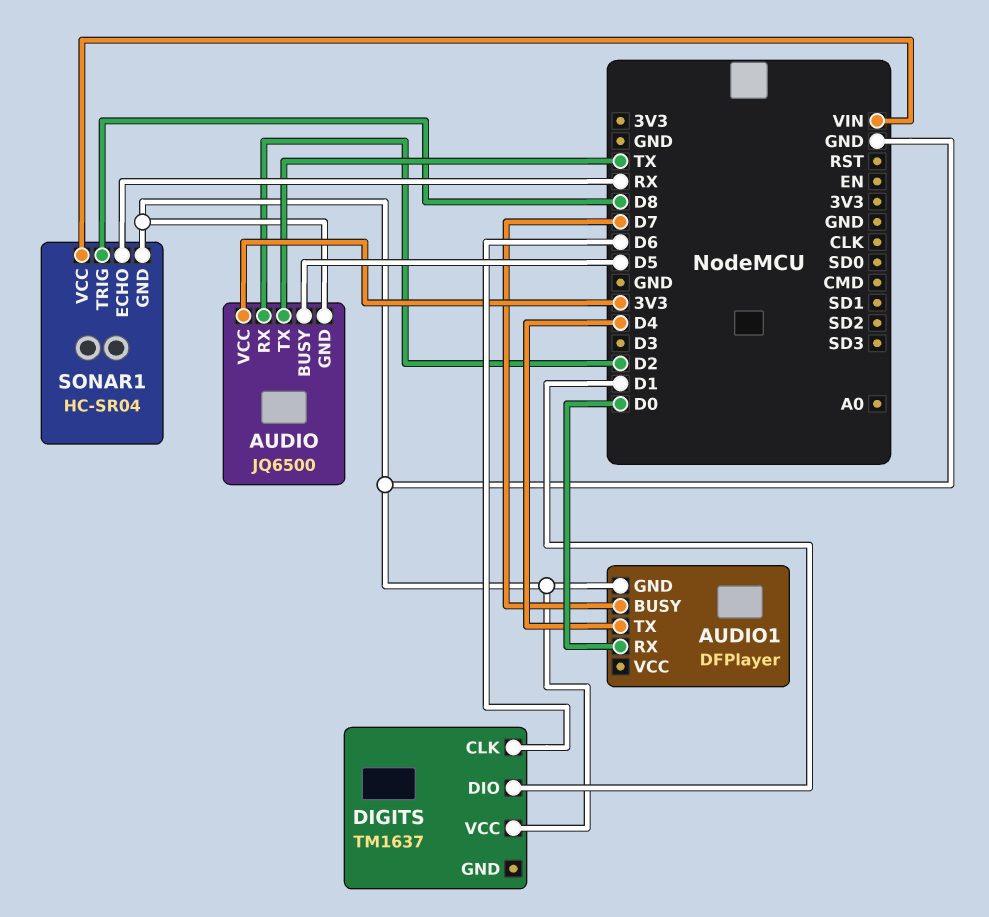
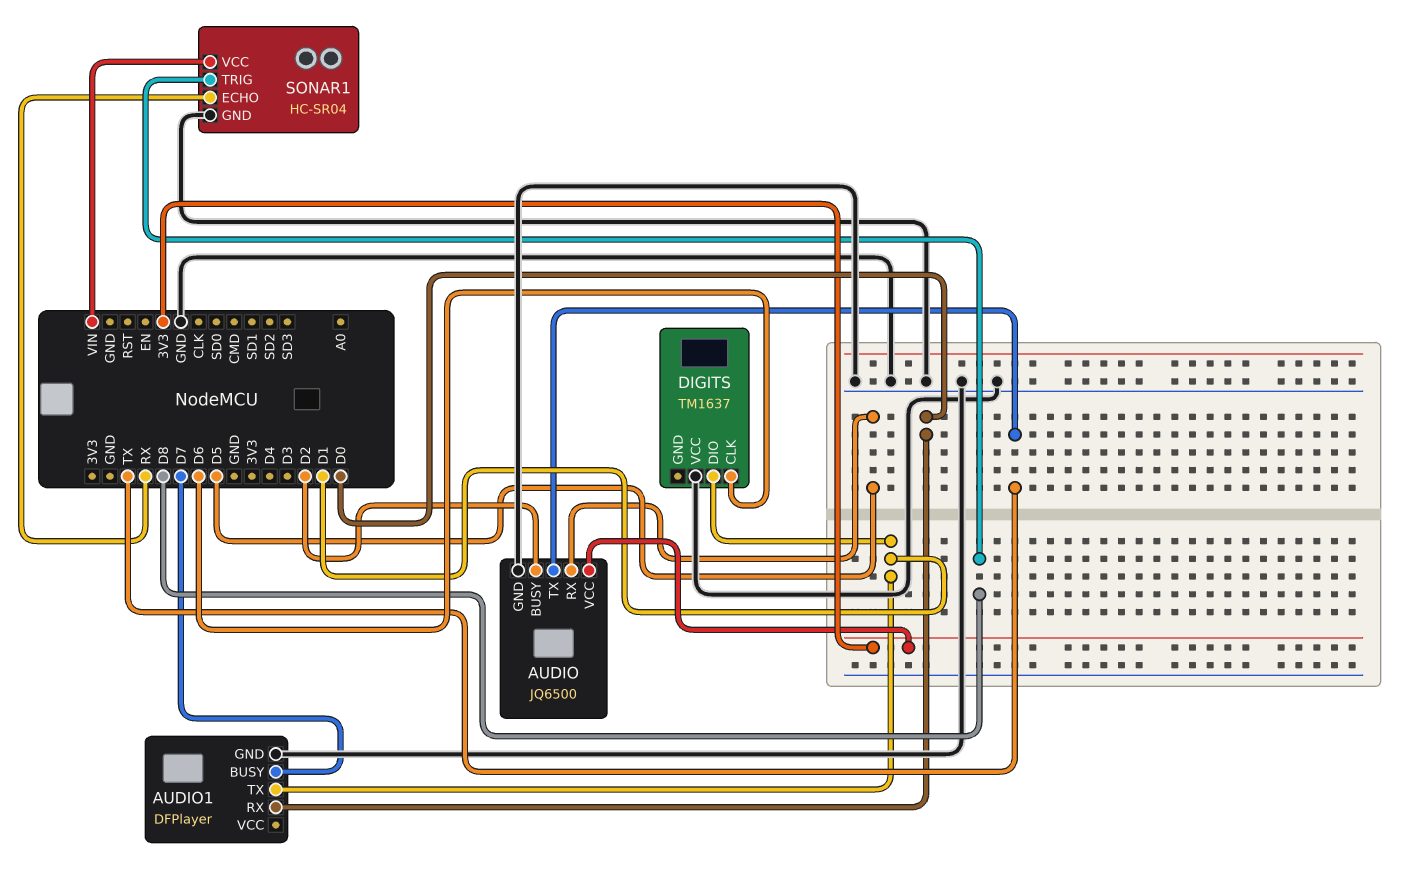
AUDIO pin BUSY: D5 -> D2
AUDIO pin RX: D2 -> D5
AUDIO1 pin TX: D4 -> D1

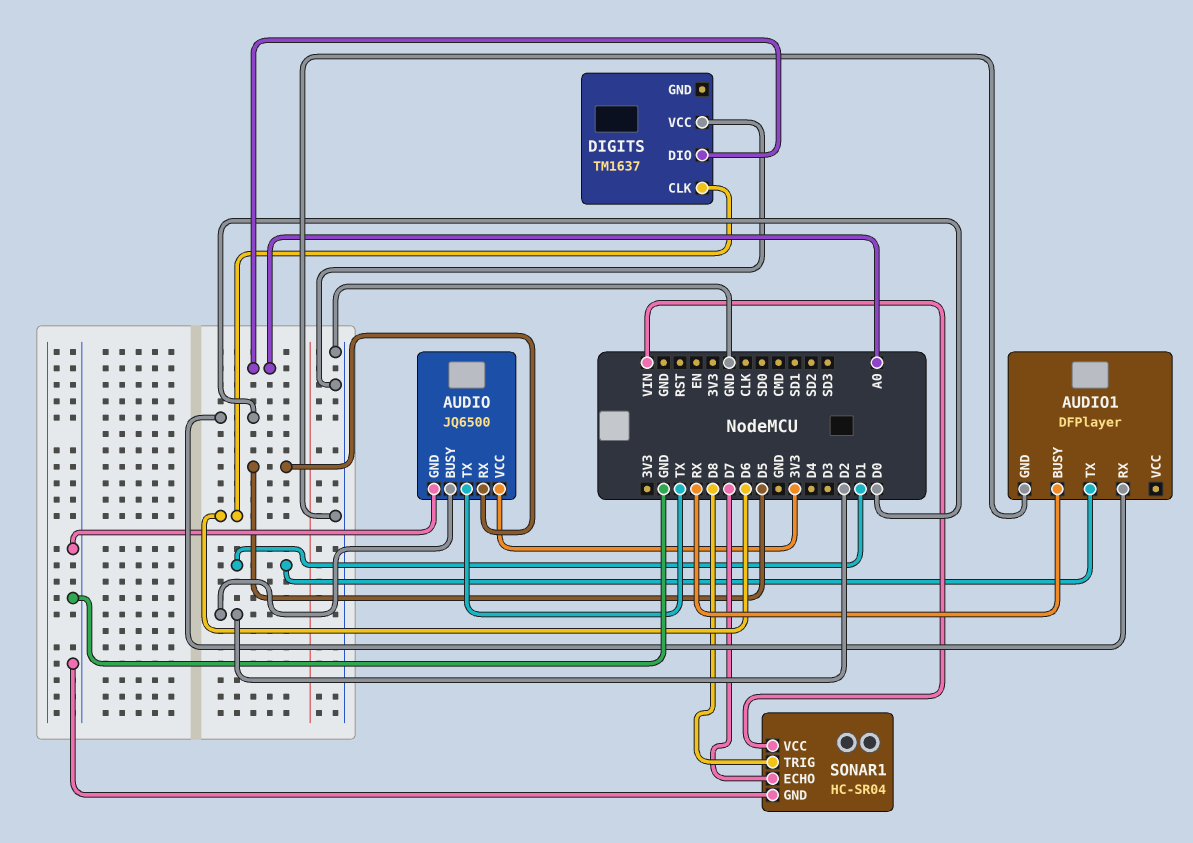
AUDIO1 pin BUSY: D7 -> RX
DIGITS pin DIO: D1 -> A0
SONAR1 pin ECHO: RX -> D7

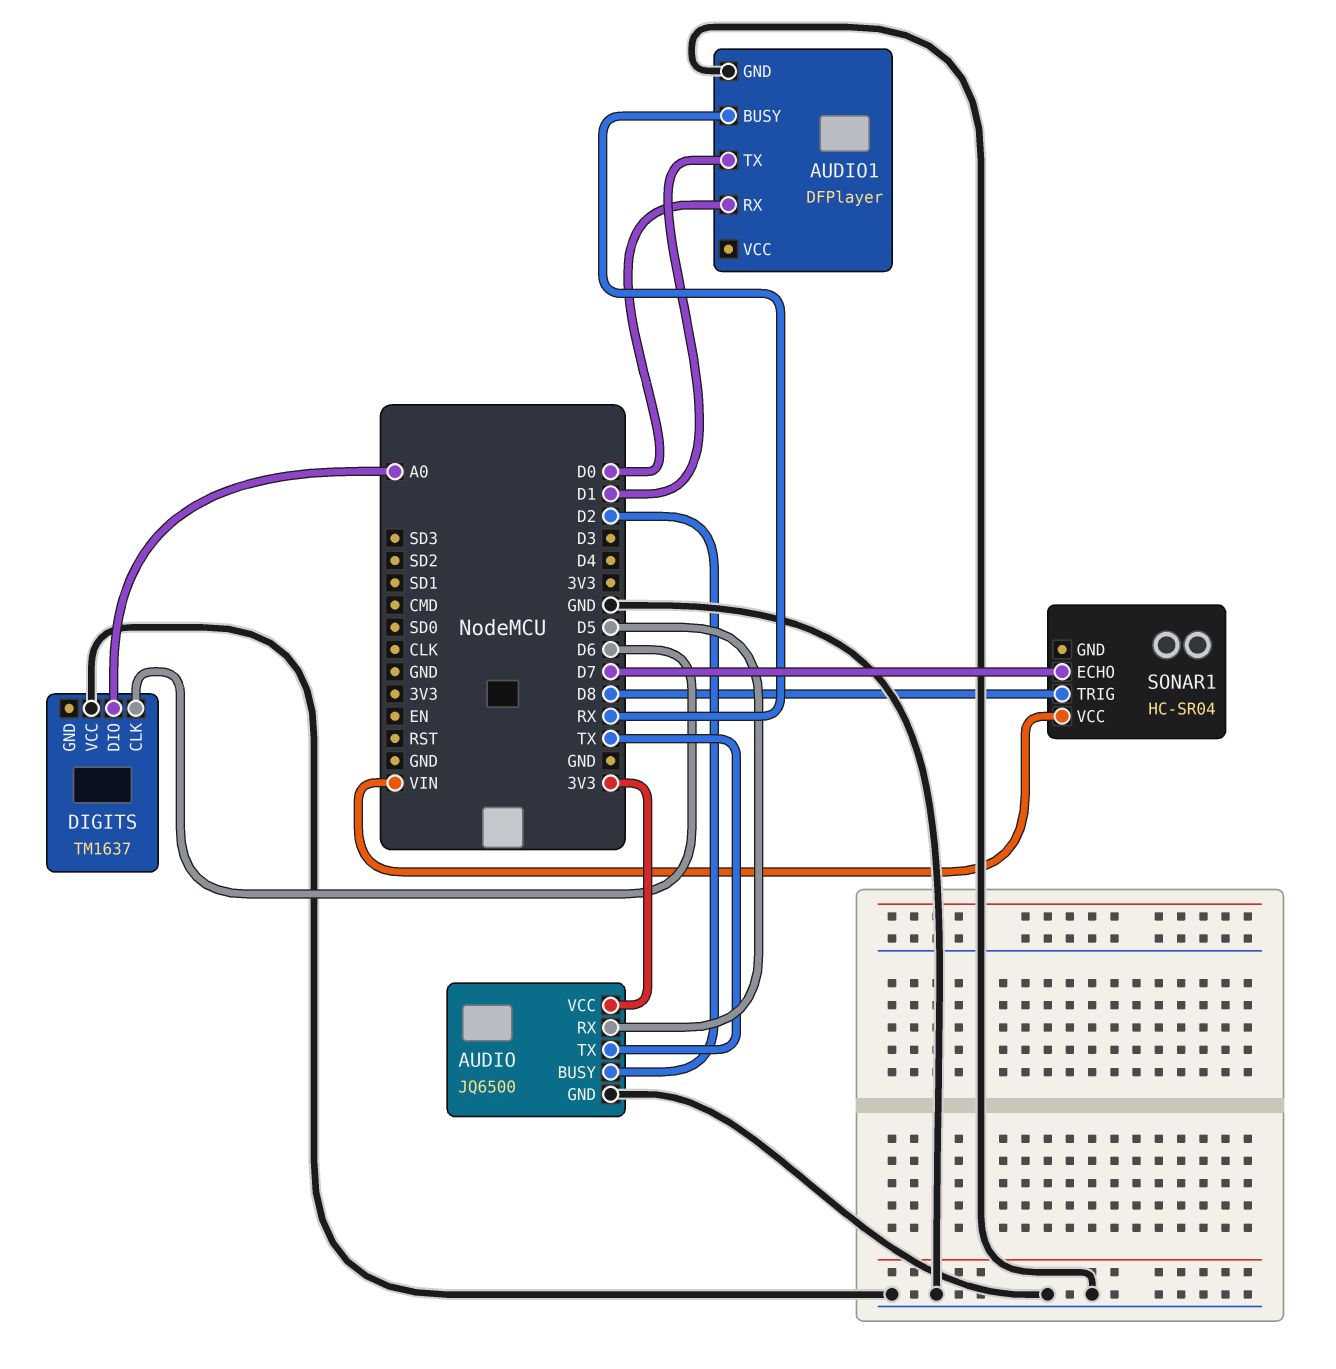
SONAR1 pin GND: GND -> none

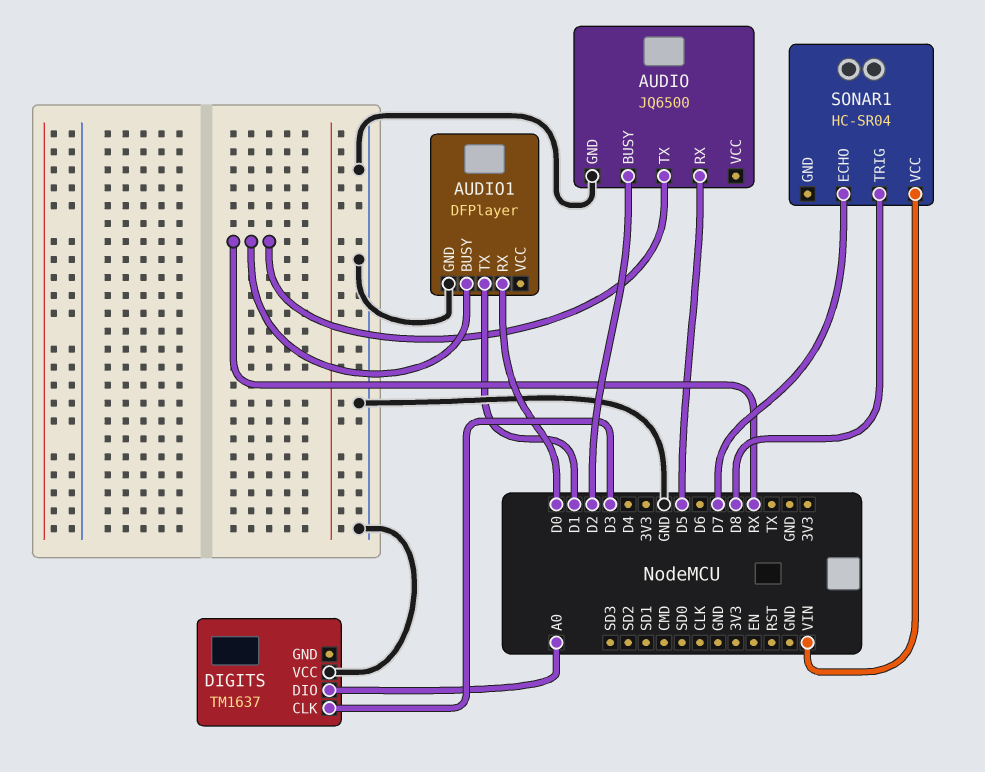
AUDIO pin TX: TX -> RX
AUDIO pin VCC: 3V3 -> none
DIGITS pin CLK: D6 -> D3

